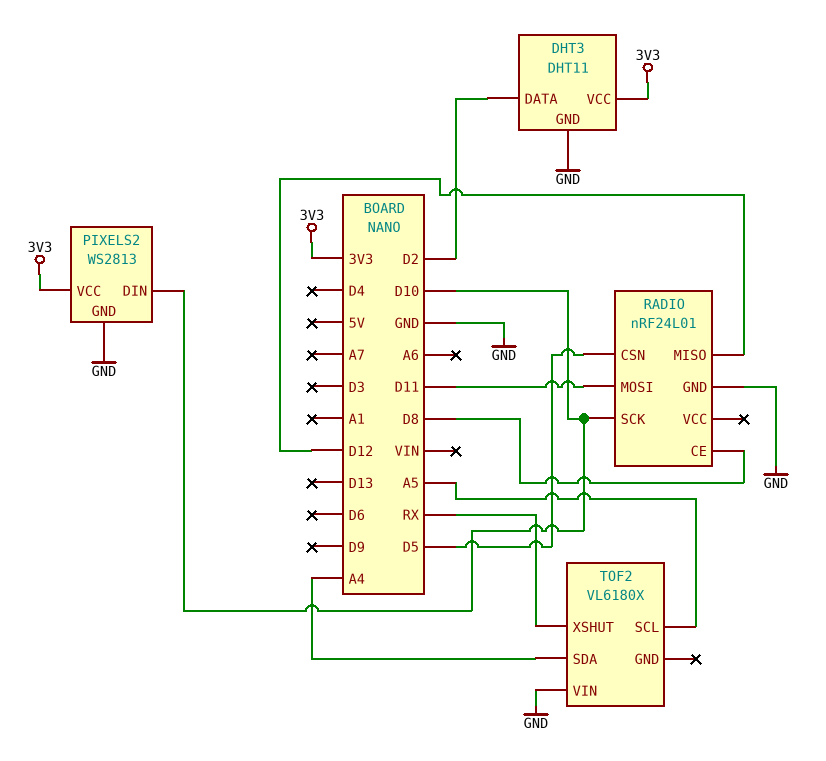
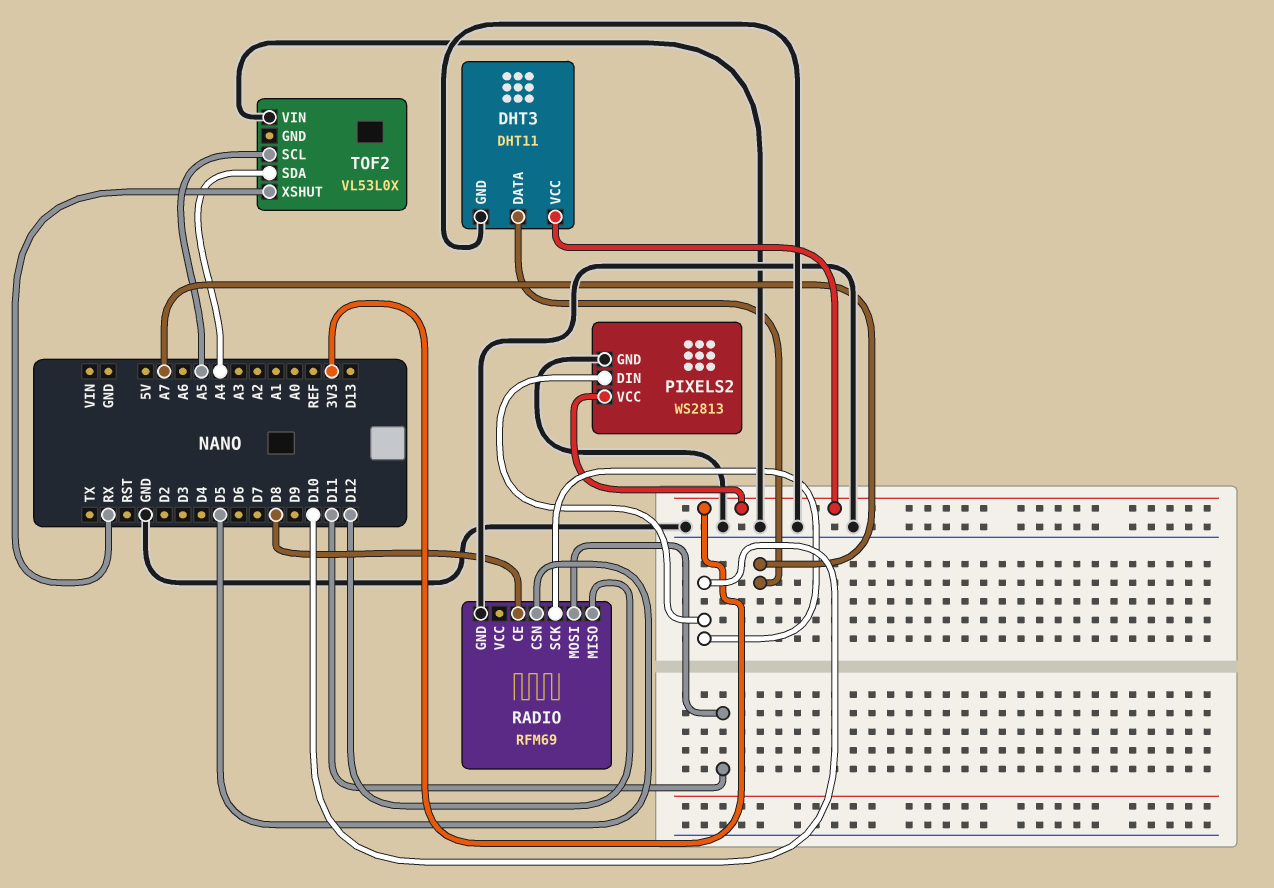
DHT3 pin DATA: D2 -> A7
RADIO: nRF24L01 -> RFM69
TOF2: VL6180X -> VL53L0X

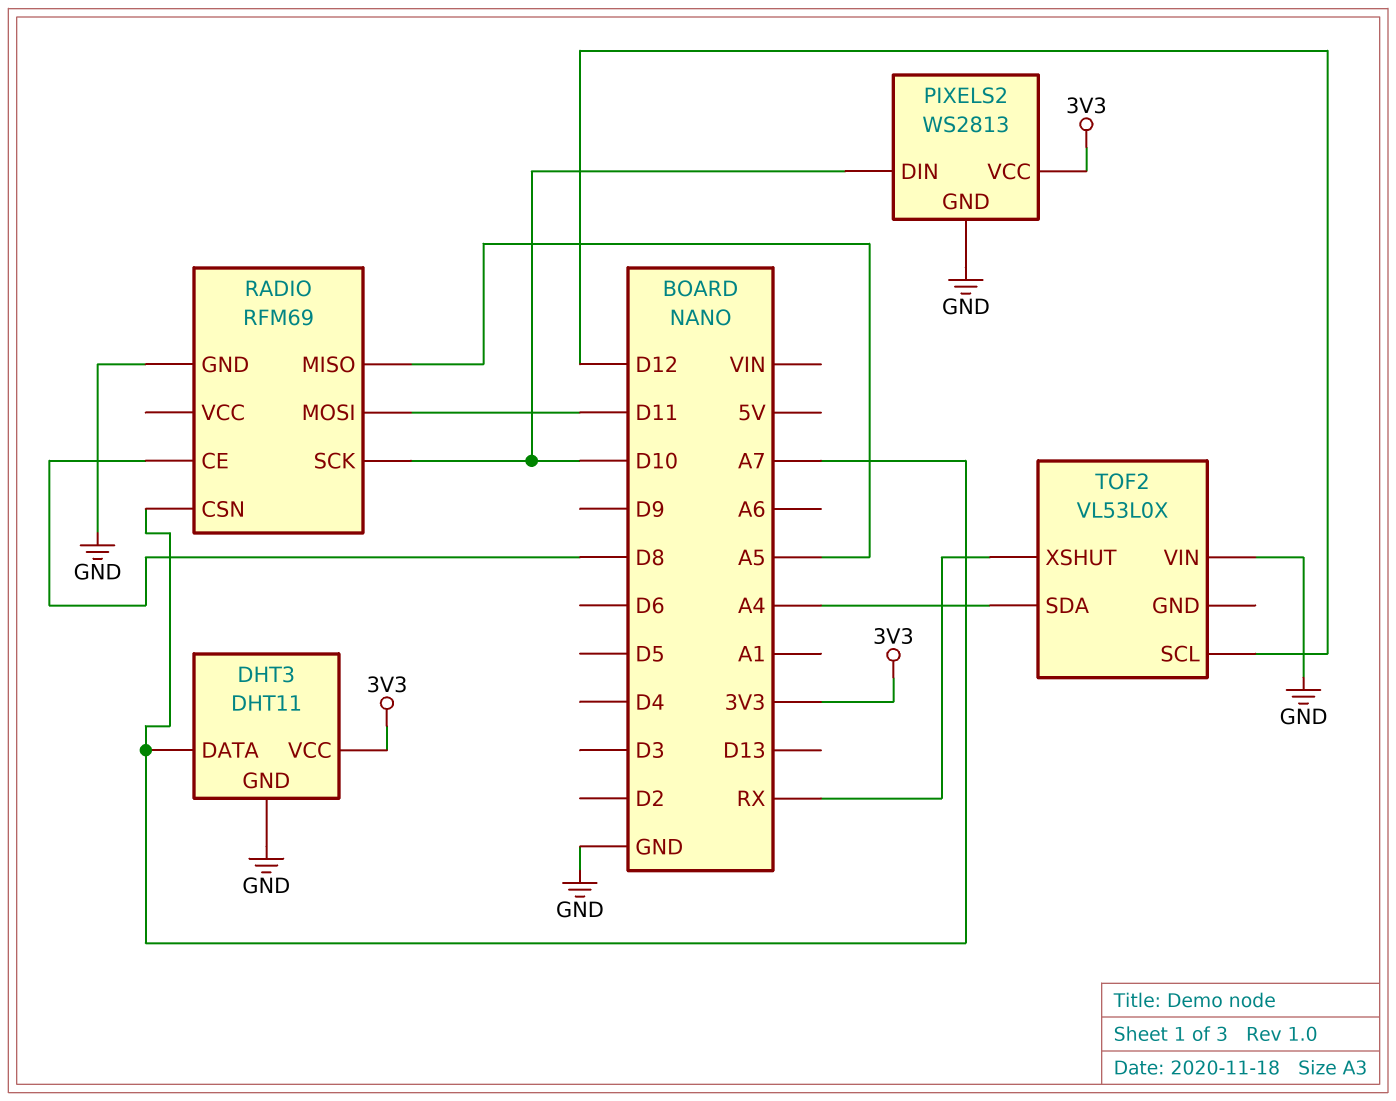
RADIO pin CSN: D5 -> A7
RADIO pin MISO: D12 -> A5
TOF2 pin SCL: A5 -> D12

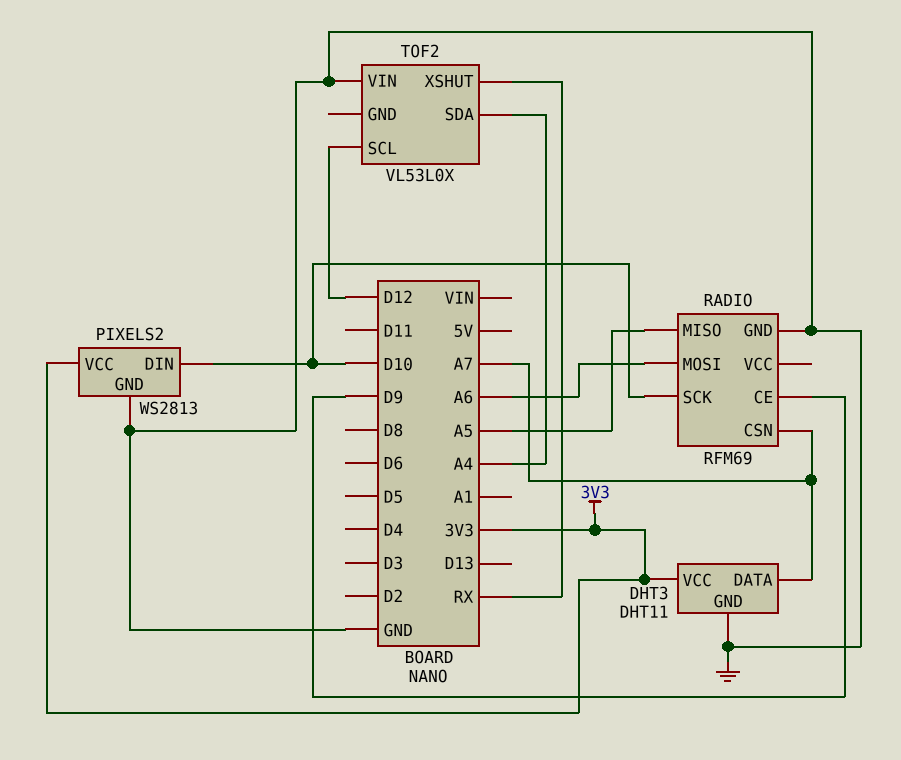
RADIO pin CE: D8 -> D9
RADIO pin MOSI: D11 -> A6

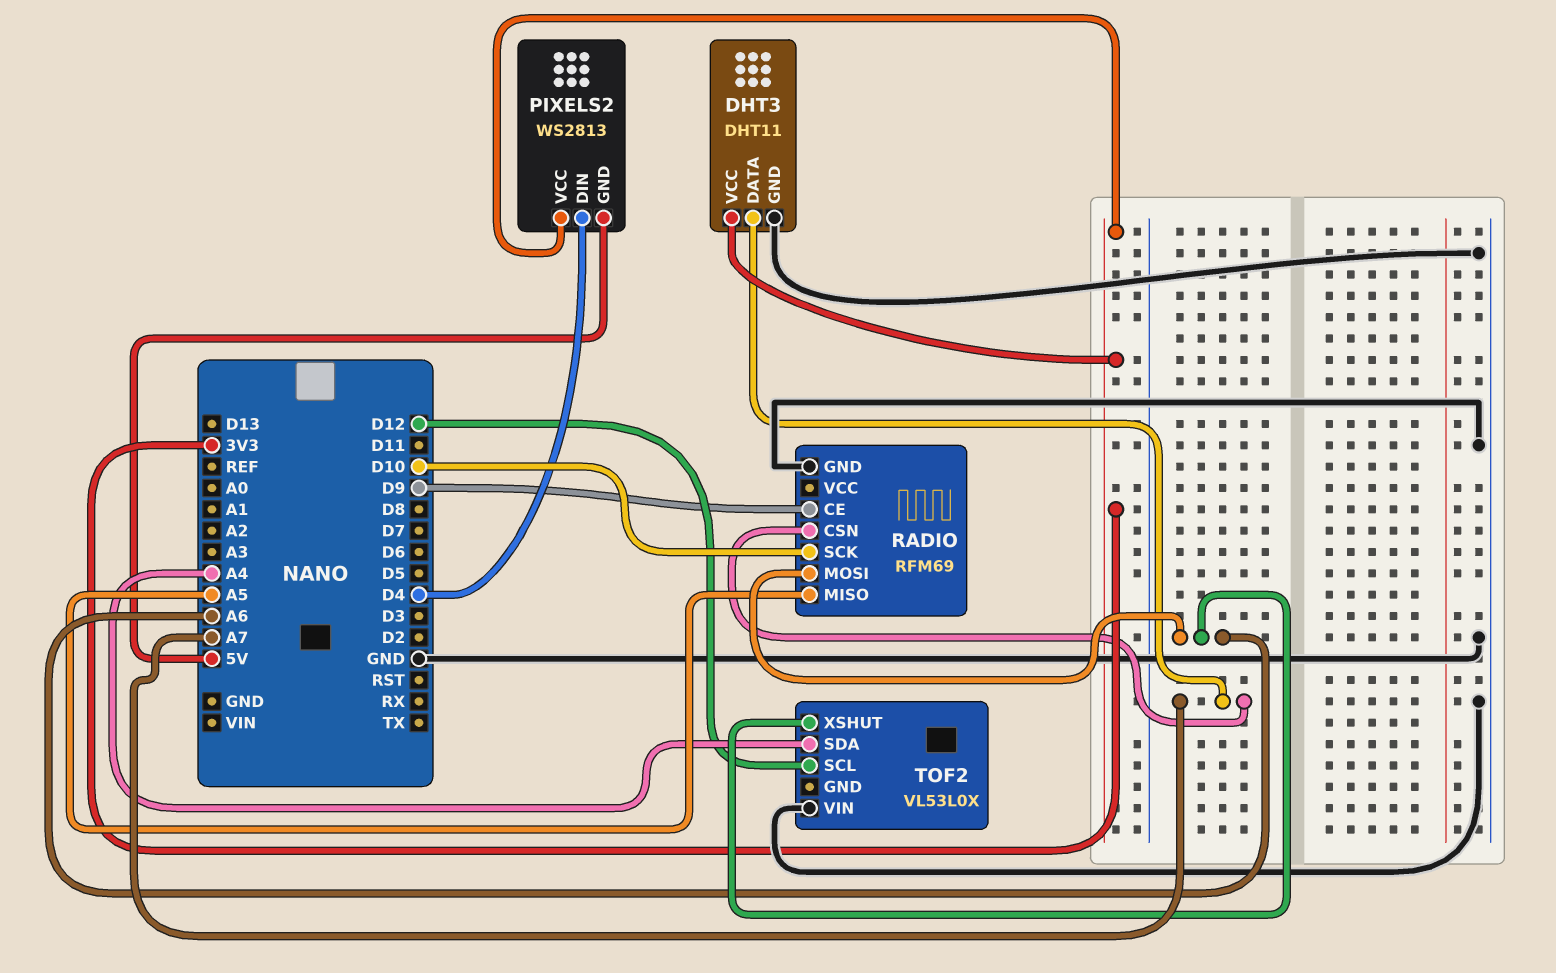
PIXELS2 pin DIN: D10 -> D4
PIXELS2 pin GND: GND -> 5V
TOF2 pin XSHUT: RX -> A6

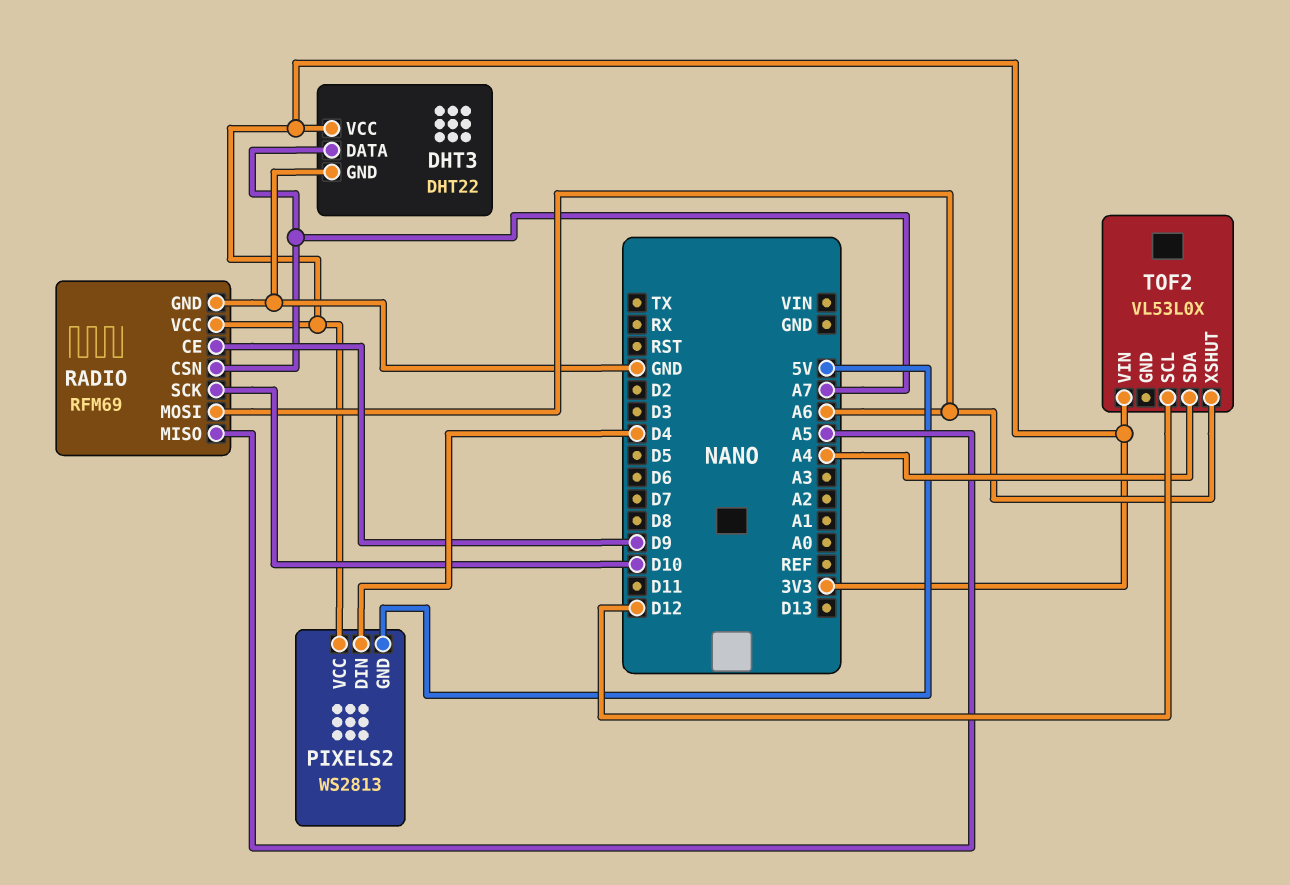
DHT3: DHT11 -> DHT22
RADIO pin VCC: none -> 3V3
TOF2 pin VIN: GND -> 3V3

